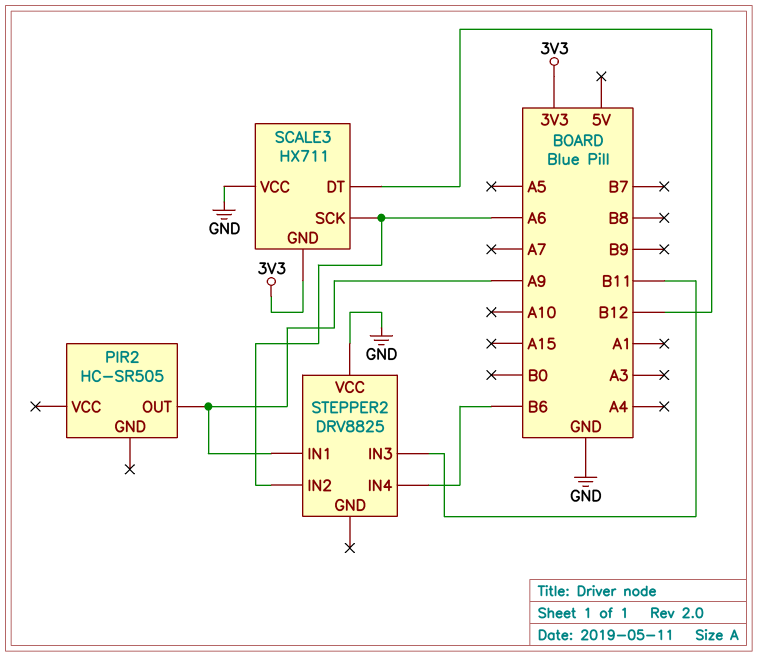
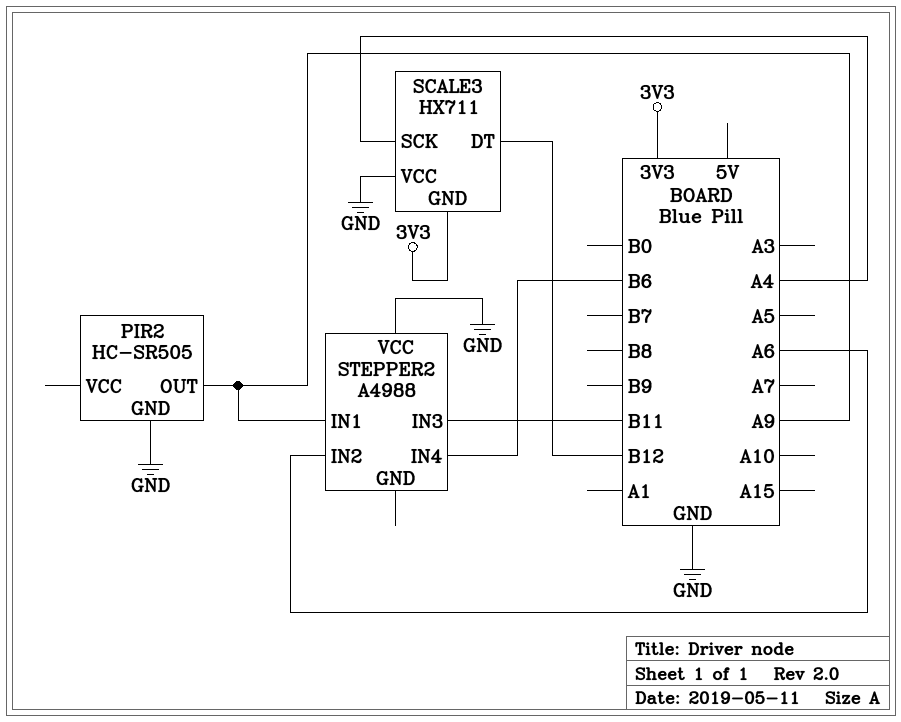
PIR2 pin GND: none -> GND
SCALE3 pin SCK: A6 -> A4
STEPPER2: DRV8825 -> A4988

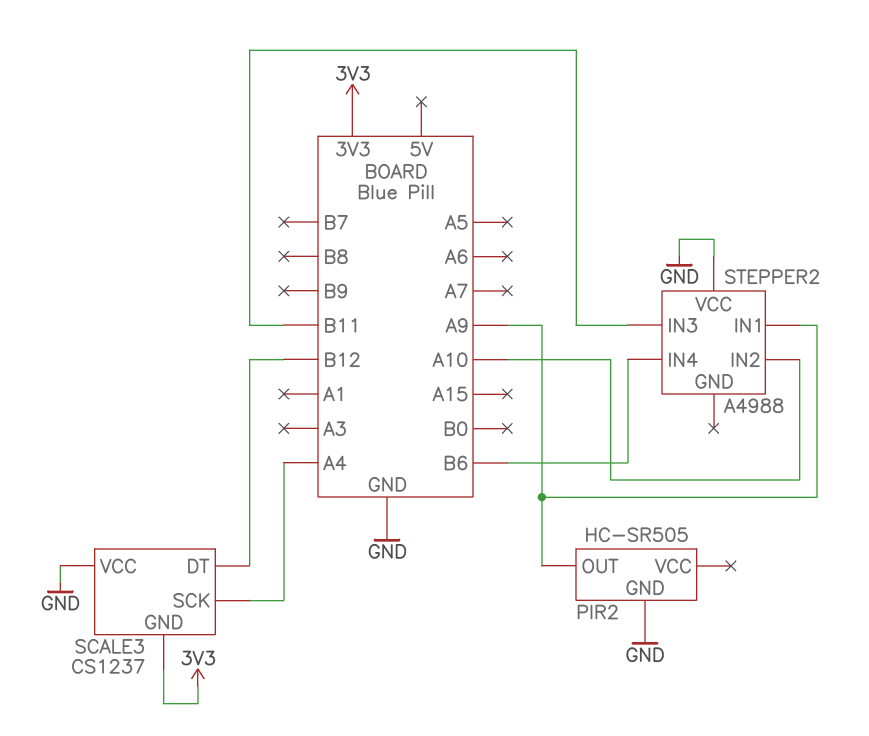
SCALE3: HX711 -> CS1237
STEPPER2 pin IN2: A6 -> A10

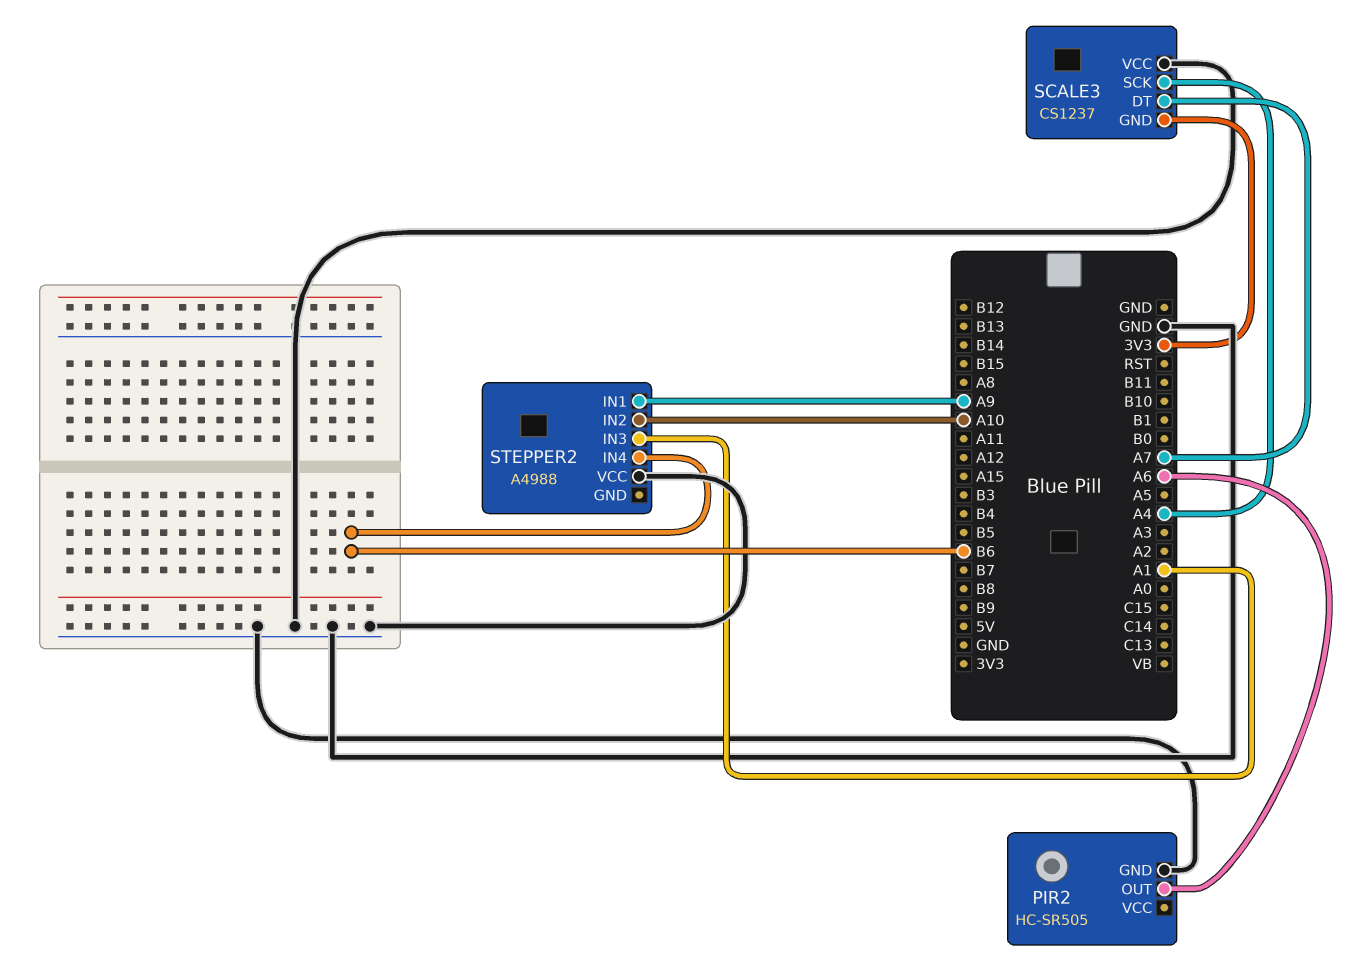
PIR2 pin OUT: A9 -> A6
SCALE3 pin DT: B12 -> A7
STEPPER2 pin IN3: B11 -> A1

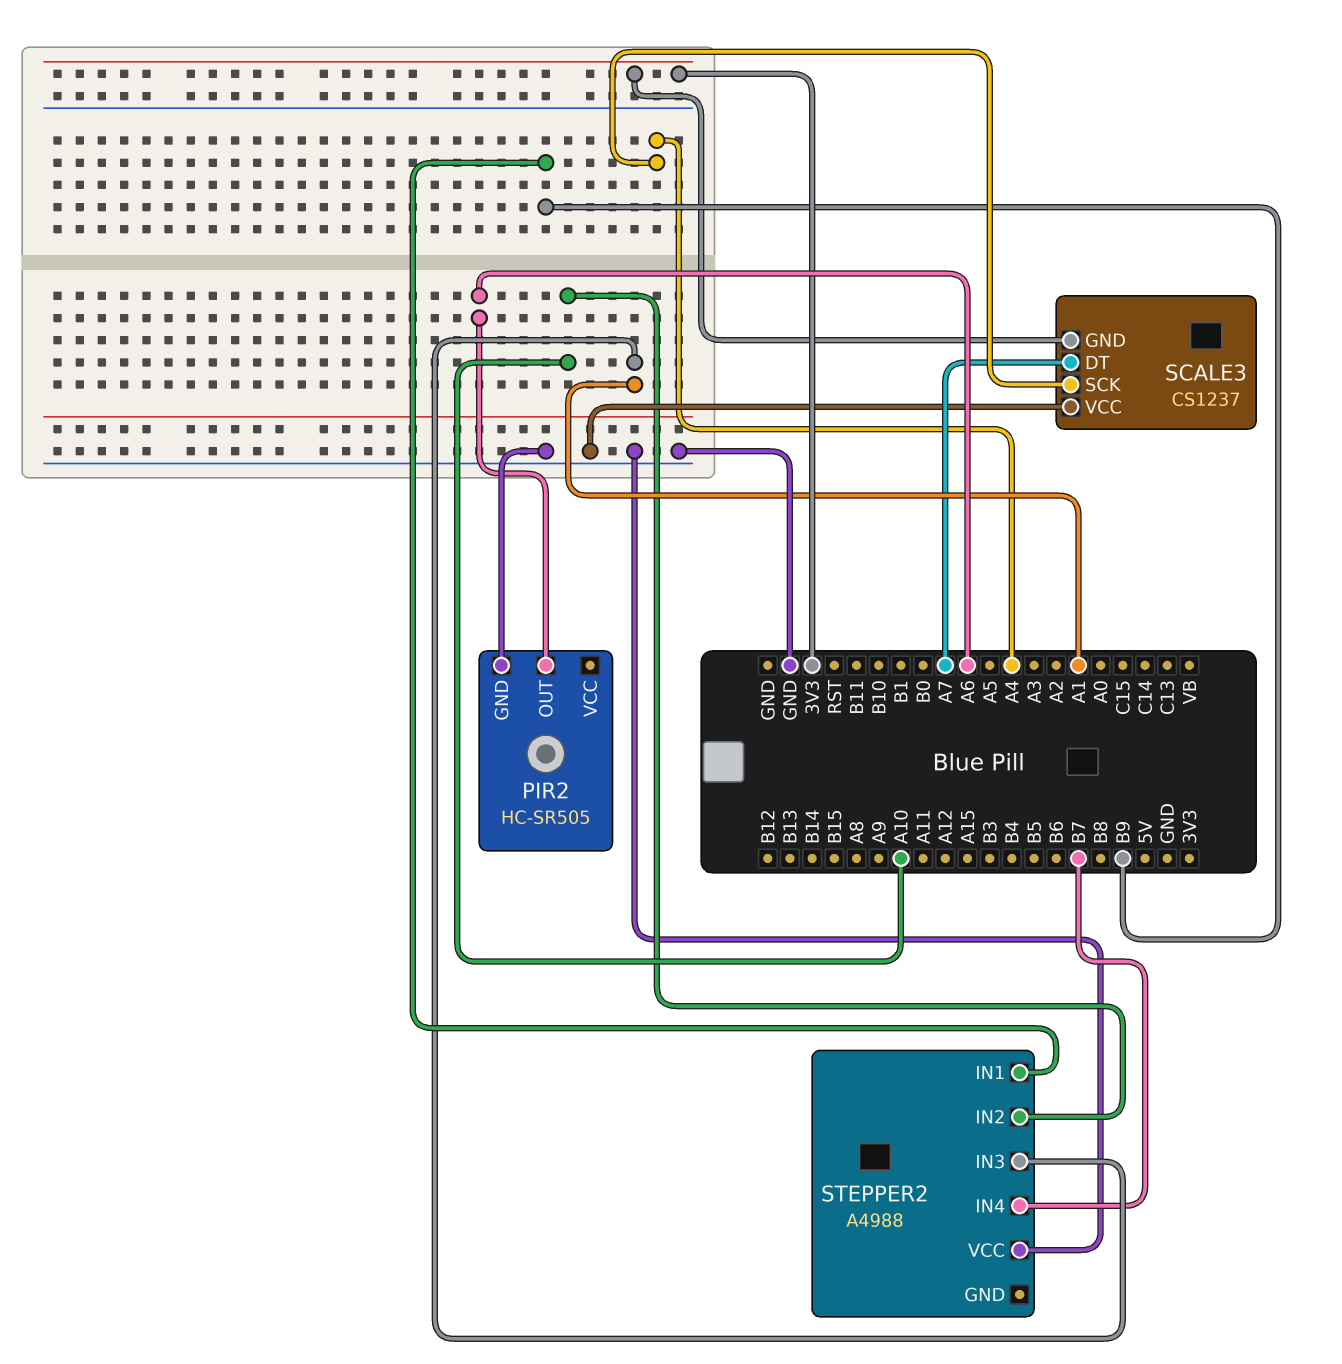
STEPPER2 pin IN1: A9 -> B9
STEPPER2 pin IN4: B6 -> B7

